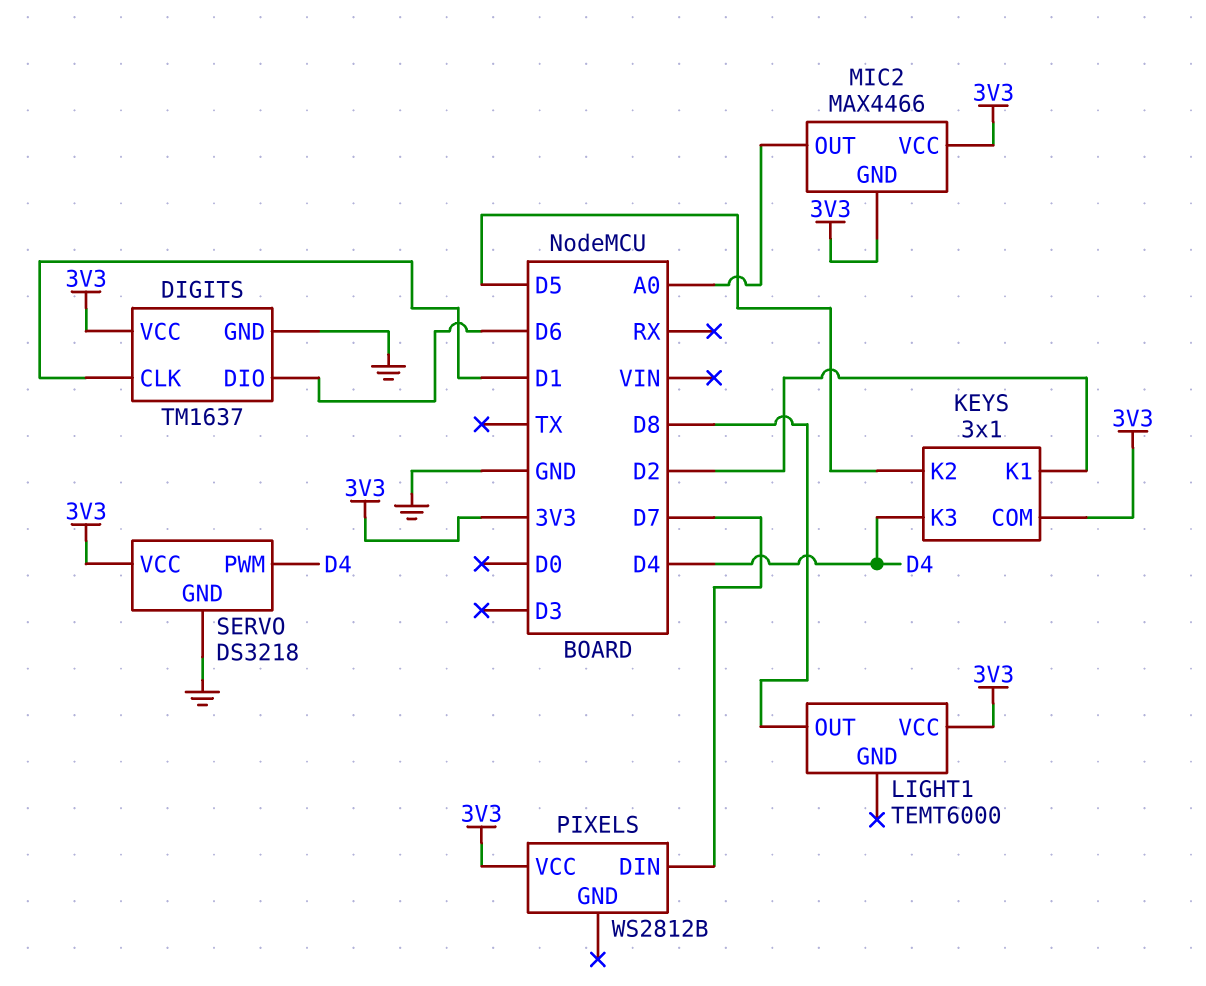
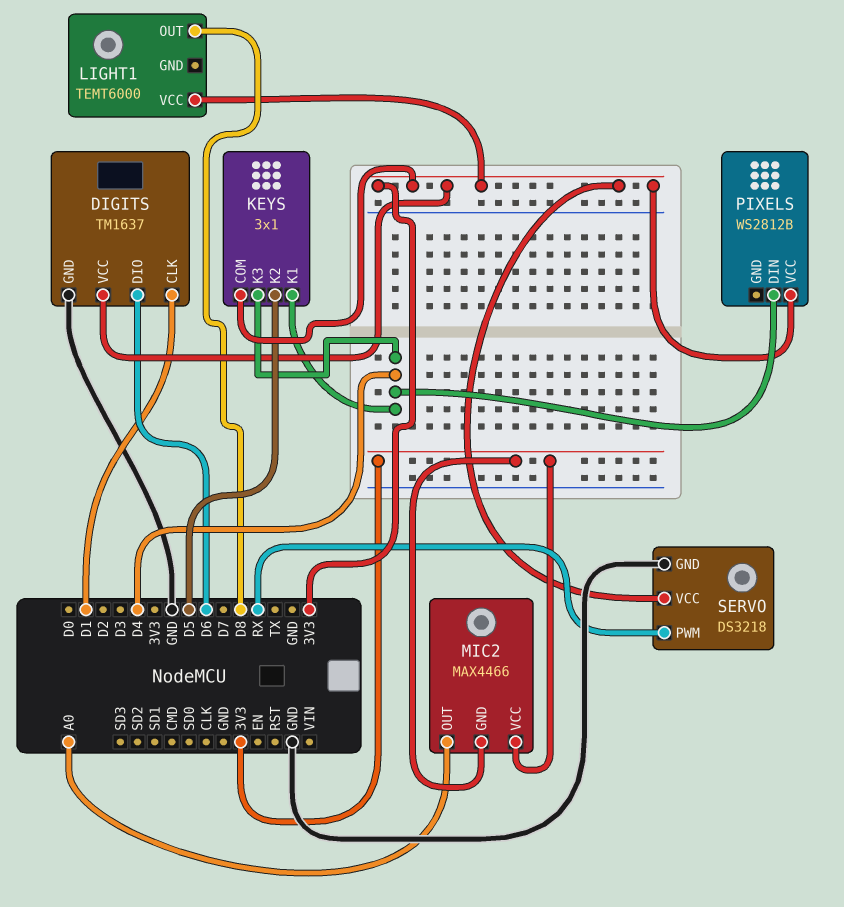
KEYS pin K1: D2 -> D4
PIXELS pin DIN: D7 -> D4
SERVO pin PWM: D4 -> RX

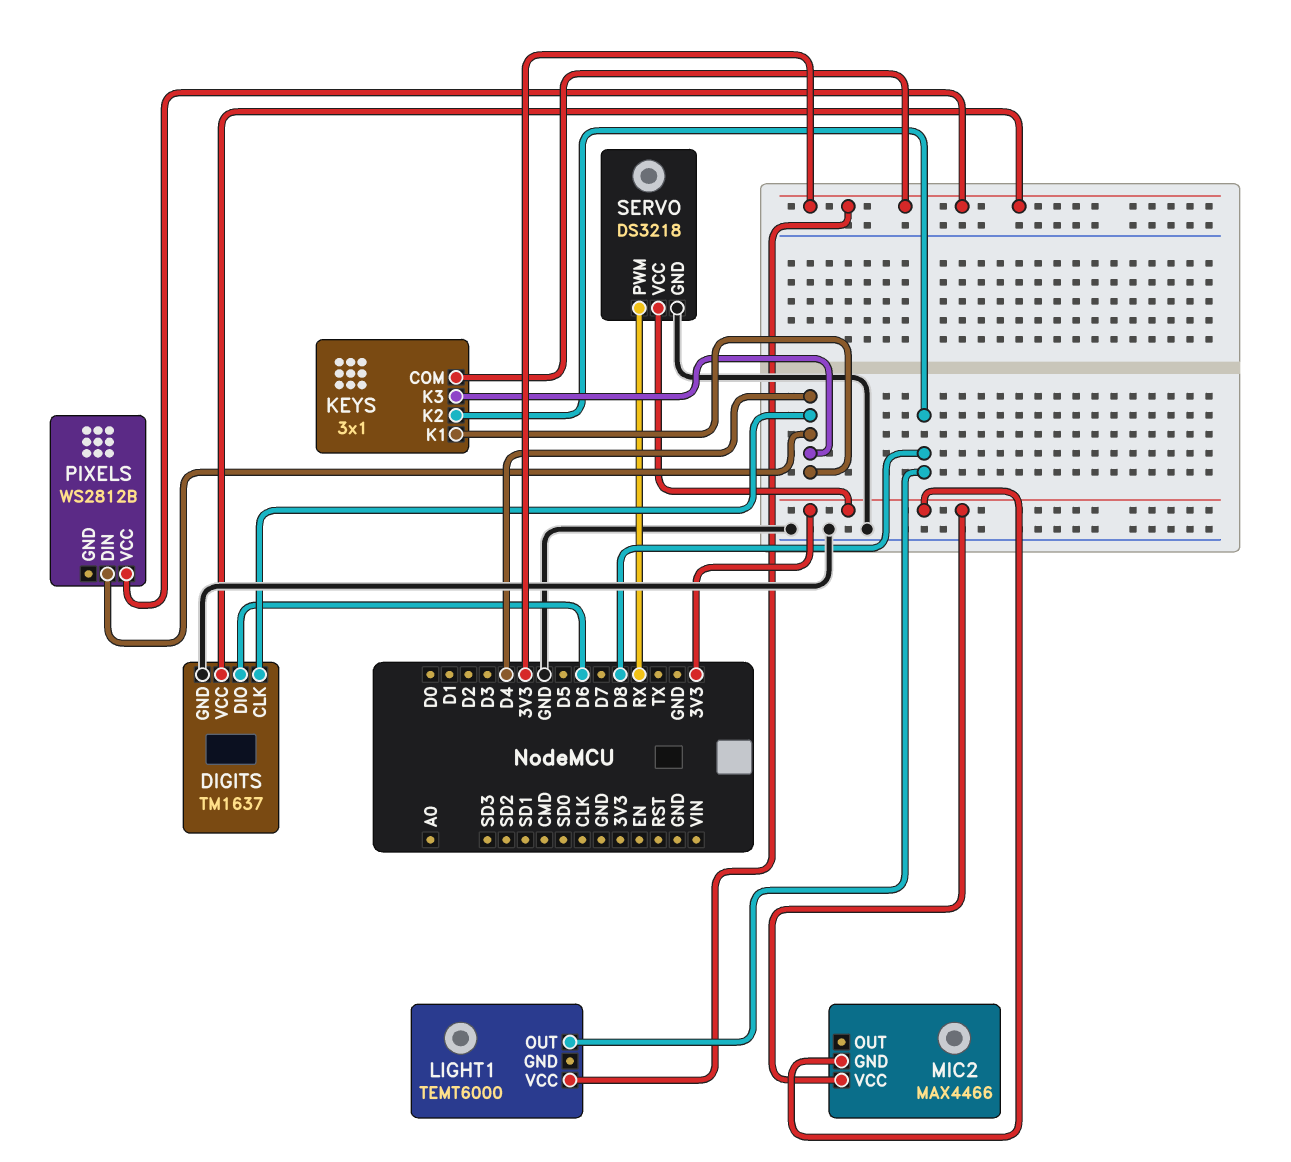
DIGITS pin CLK: D1 -> D4
KEYS pin K2: D5 -> D8
MIC2 pin OUT: A0 -> none

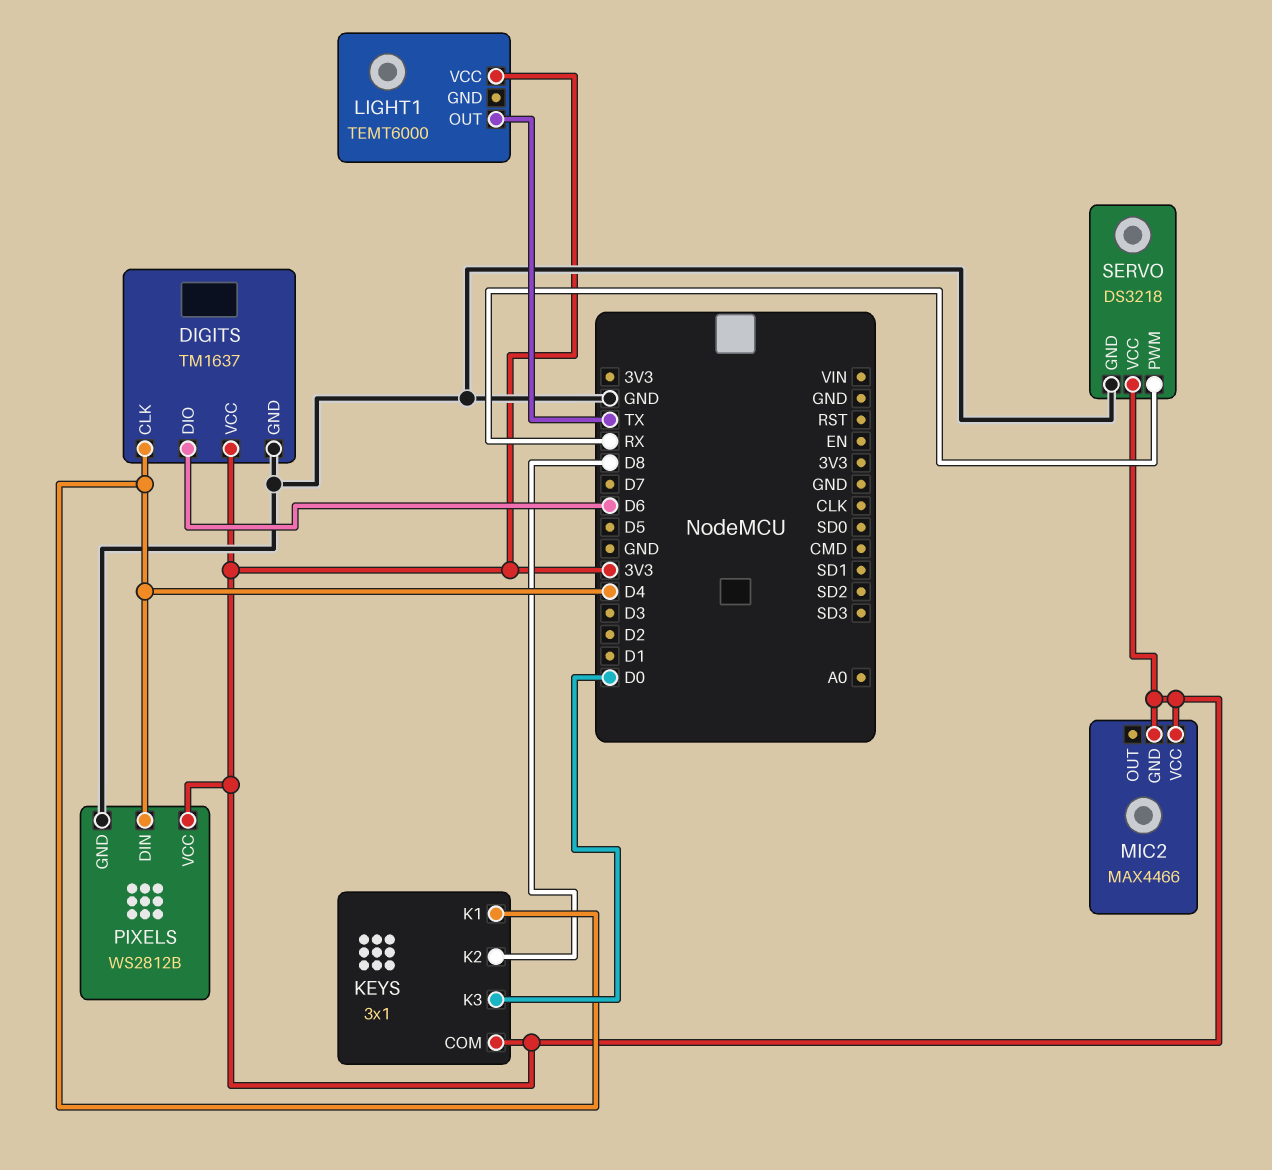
KEYS pin K3: D4 -> D0
LIGHT1 pin OUT: D8 -> TX
PIXELS pin GND: none -> GND

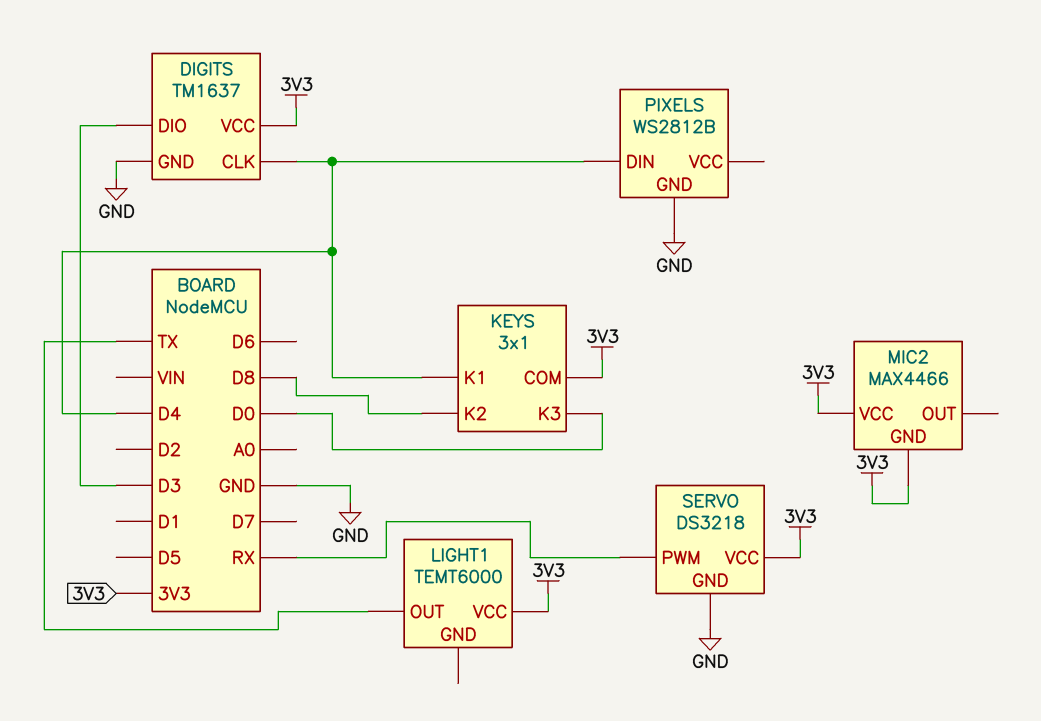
DIGITS pin DIO: D6 -> D3
PIXELS pin VCC: 3V3 -> none

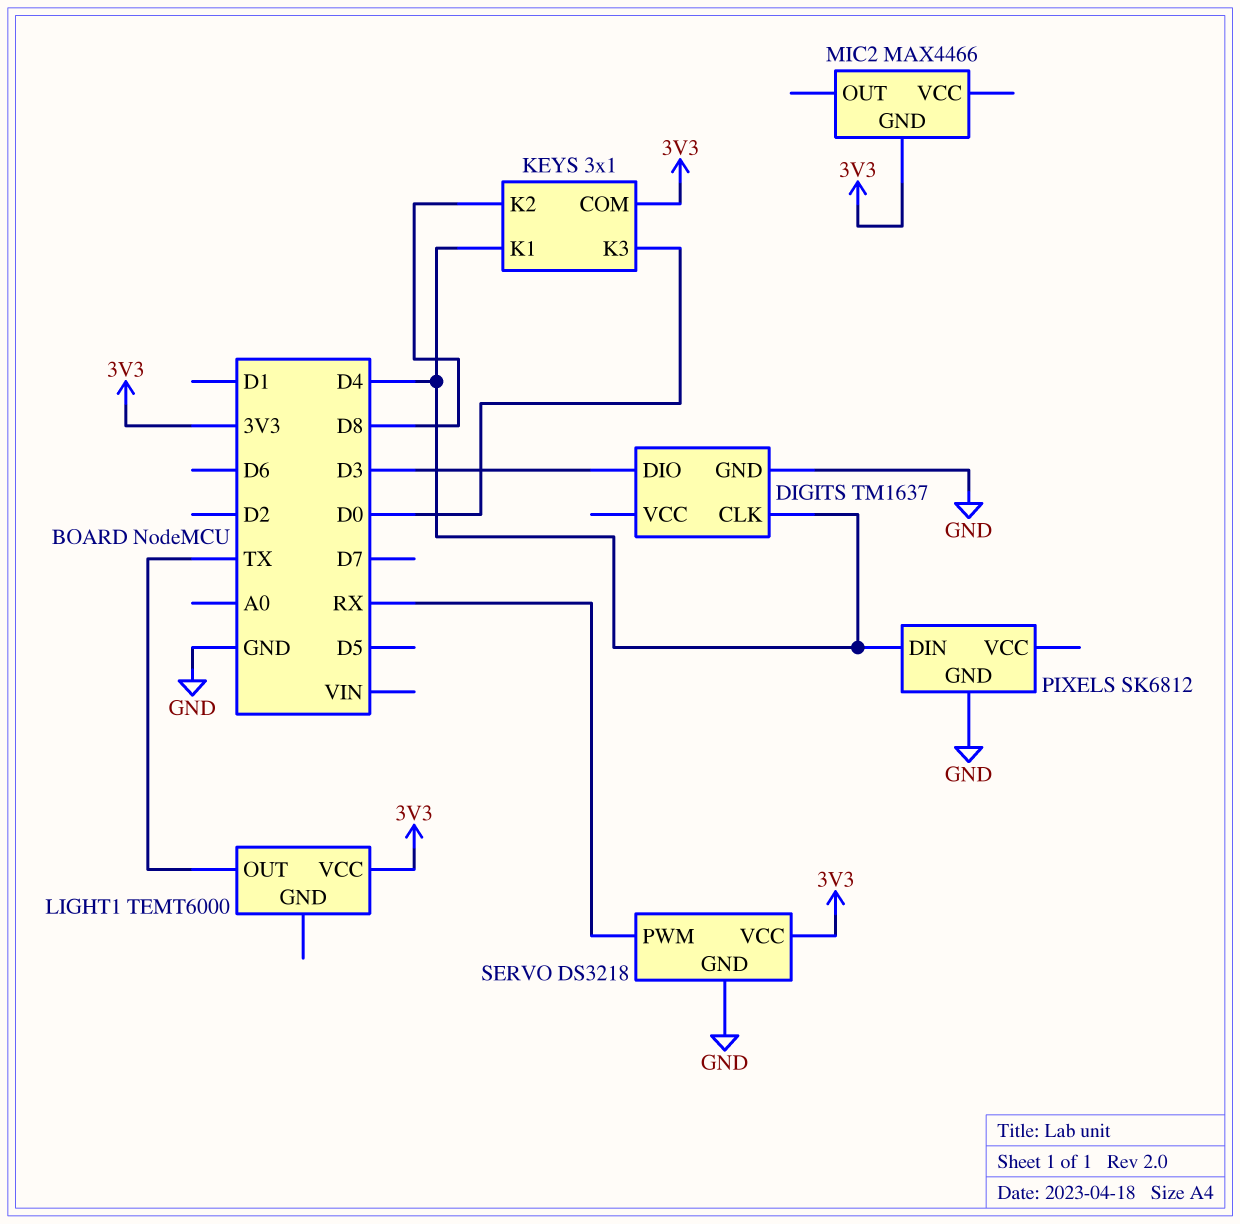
DIGITS pin VCC: 3V3 -> none
MIC2 pin VCC: 3V3 -> none
PIXELS: WS2812B -> SK6812

